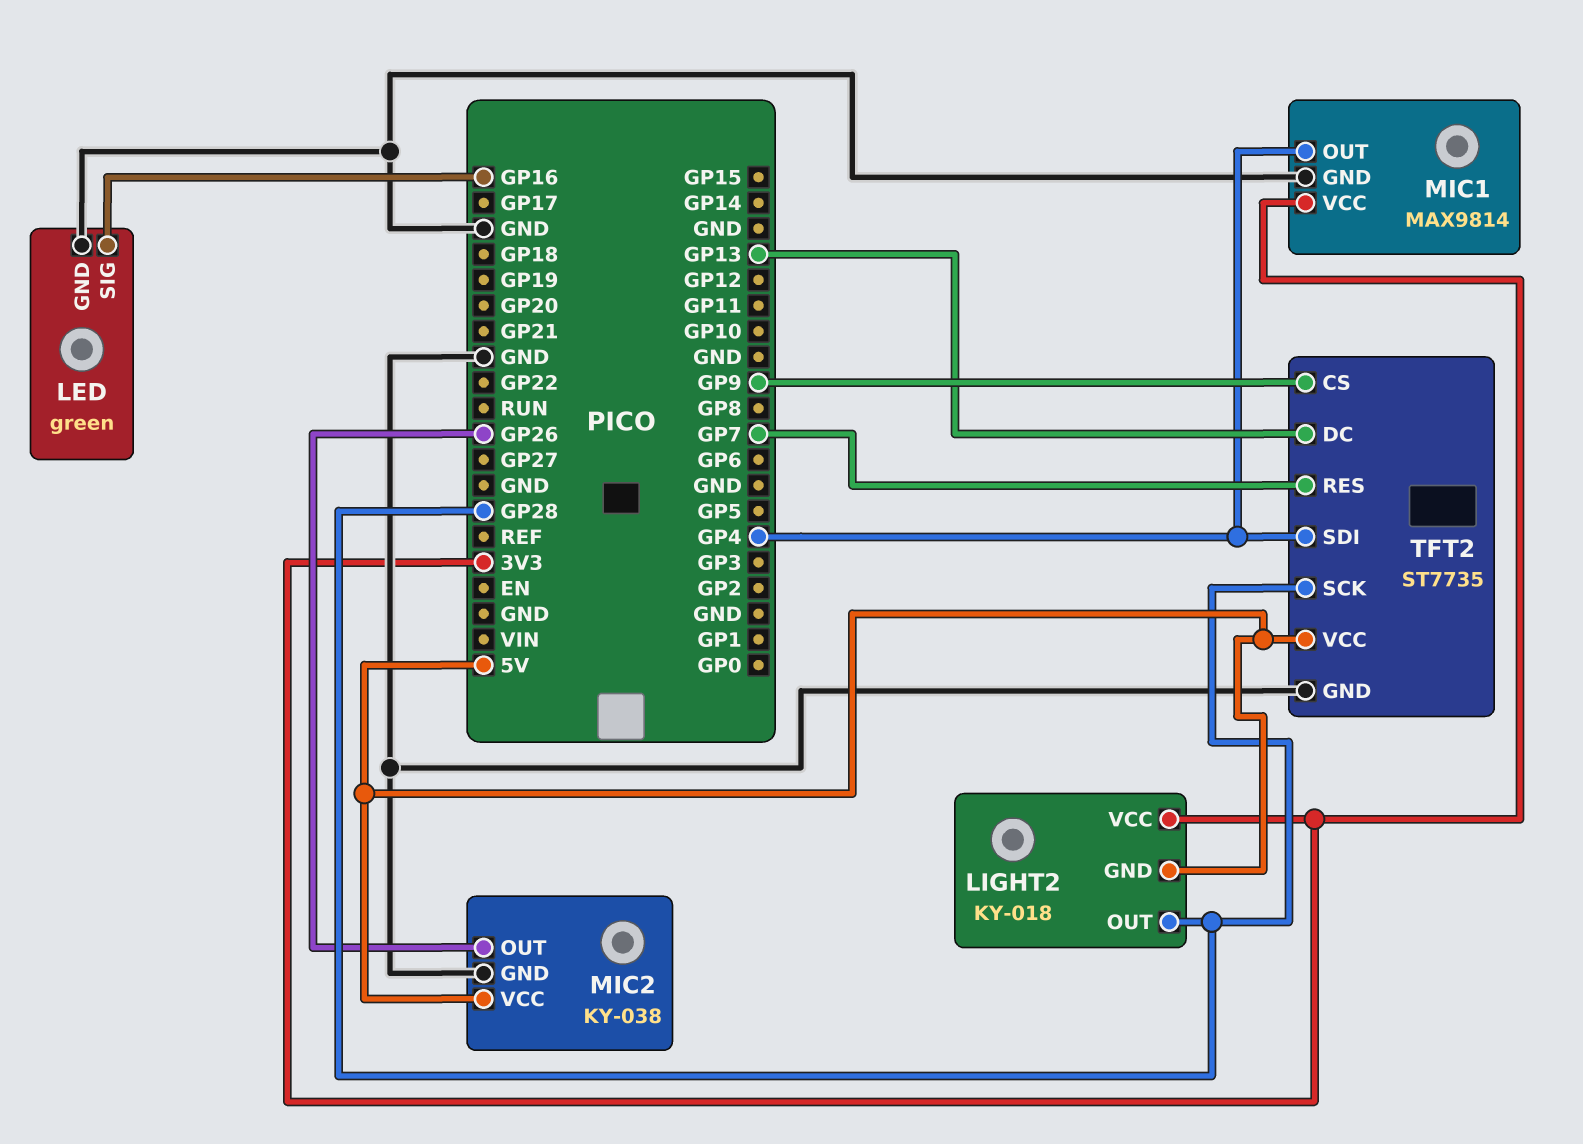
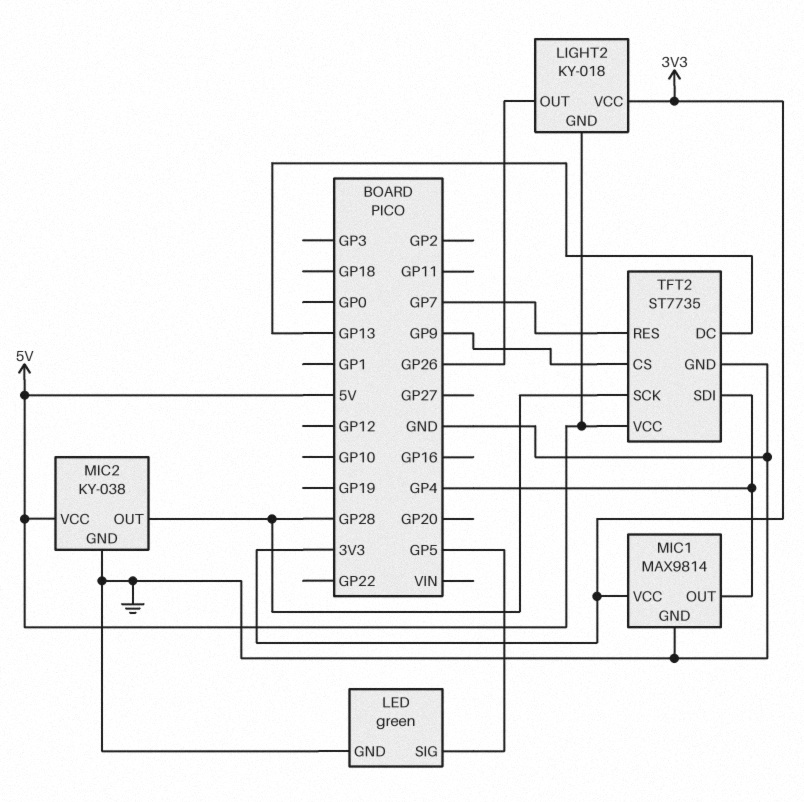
LED pin SIG: GP16 -> GP5
LIGHT2 pin OUT: GP28 -> GP26
MIC2 pin OUT: GP26 -> GP28

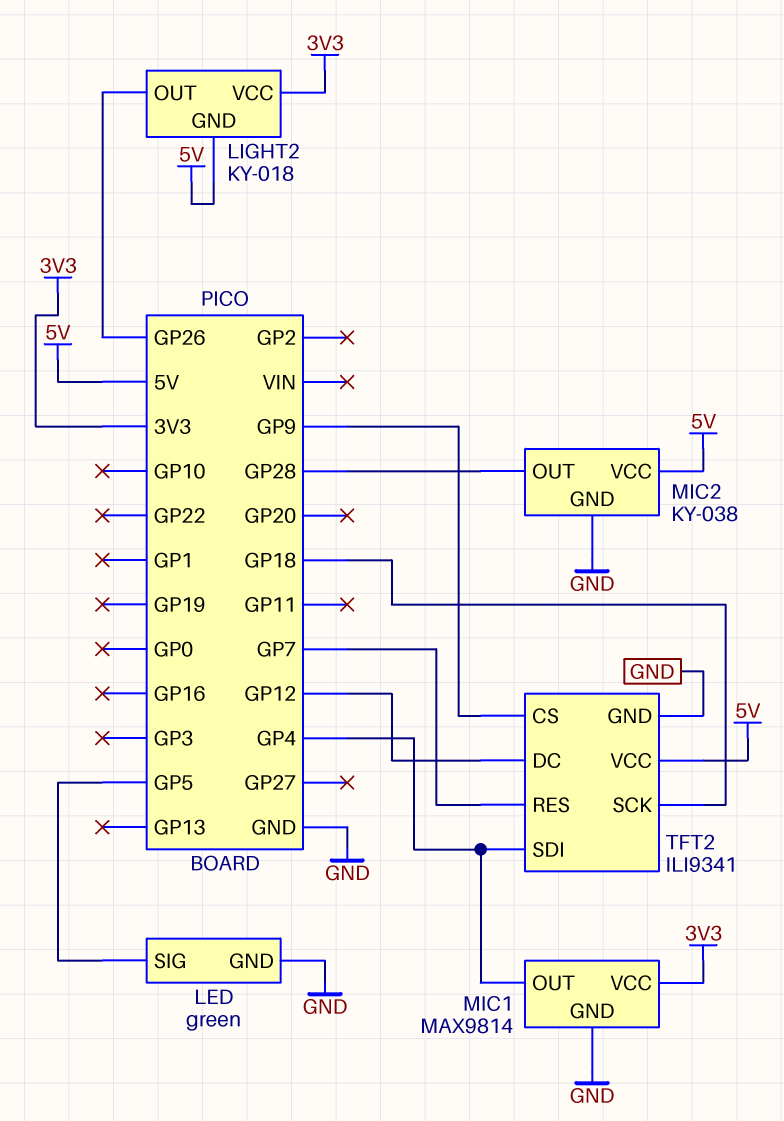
TFT2: ST7735 -> ILI9341
TFT2 pin DC: GP13 -> GP12
TFT2 pin SCK: GP28 -> GP18

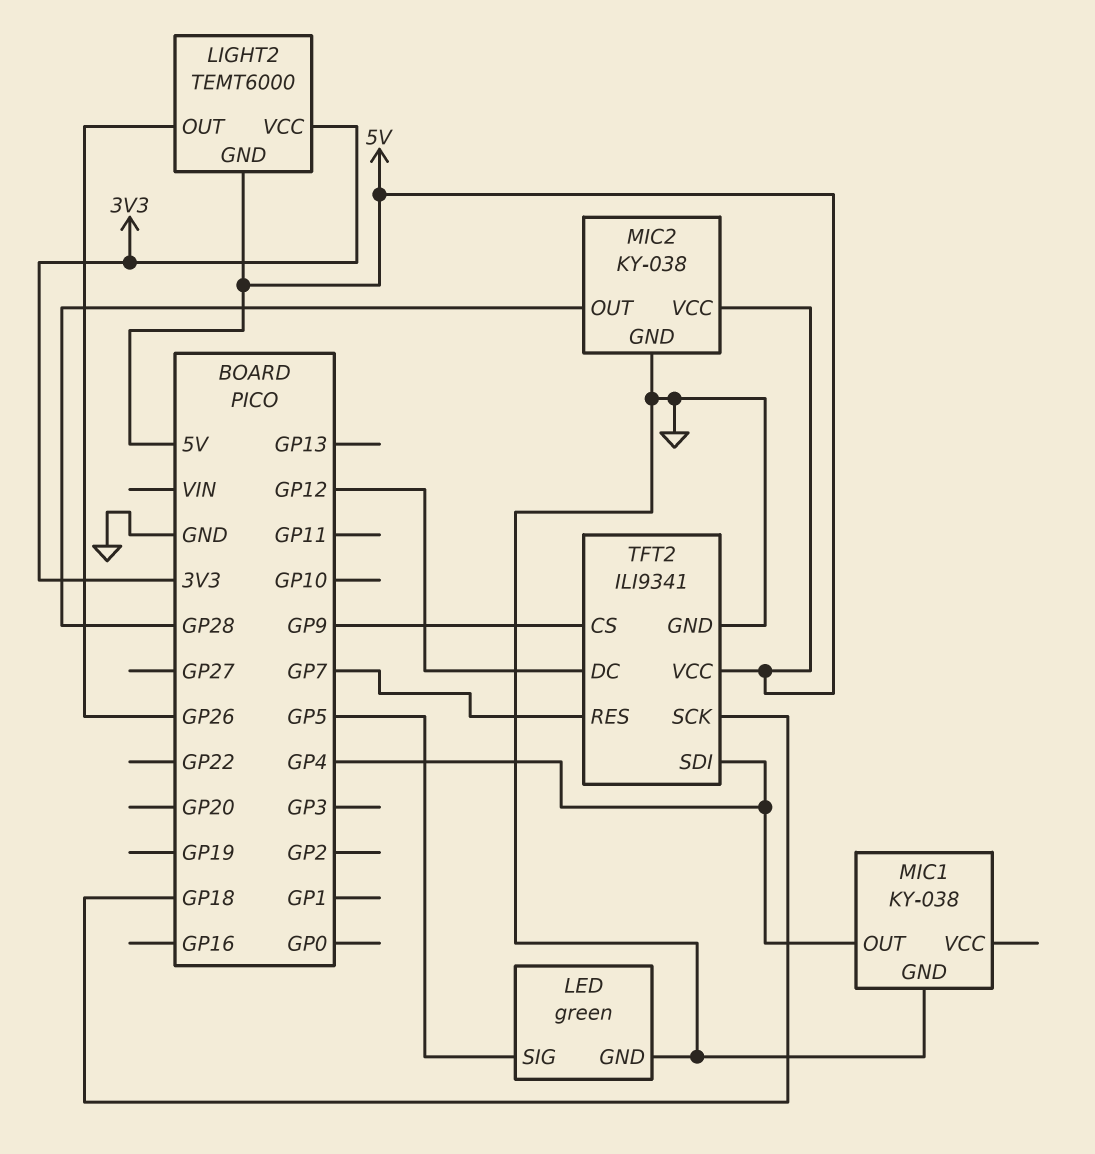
LIGHT2: KY-018 -> TEMT6000
MIC1: MAX9814 -> KY-038
MIC1 pin VCC: 3V3 -> none

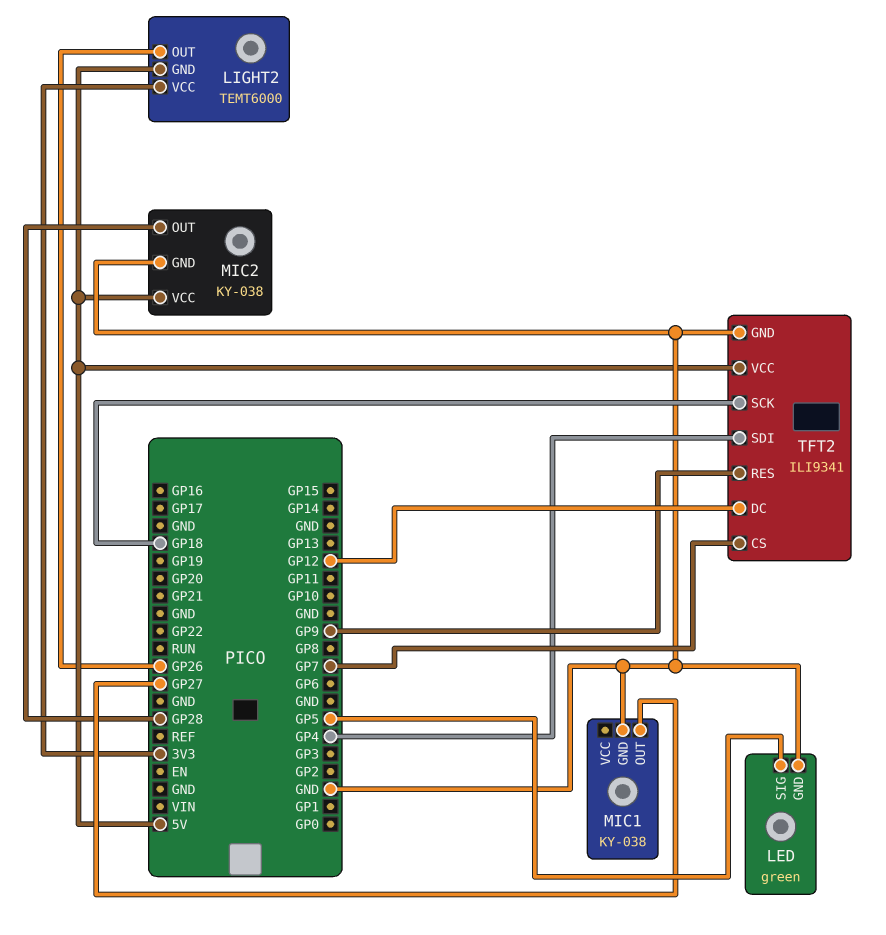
MIC1 pin OUT: GP4 -> GP27
TFT2 pin CS: GP9 -> GP7
TFT2 pin RES: GP7 -> GP9

